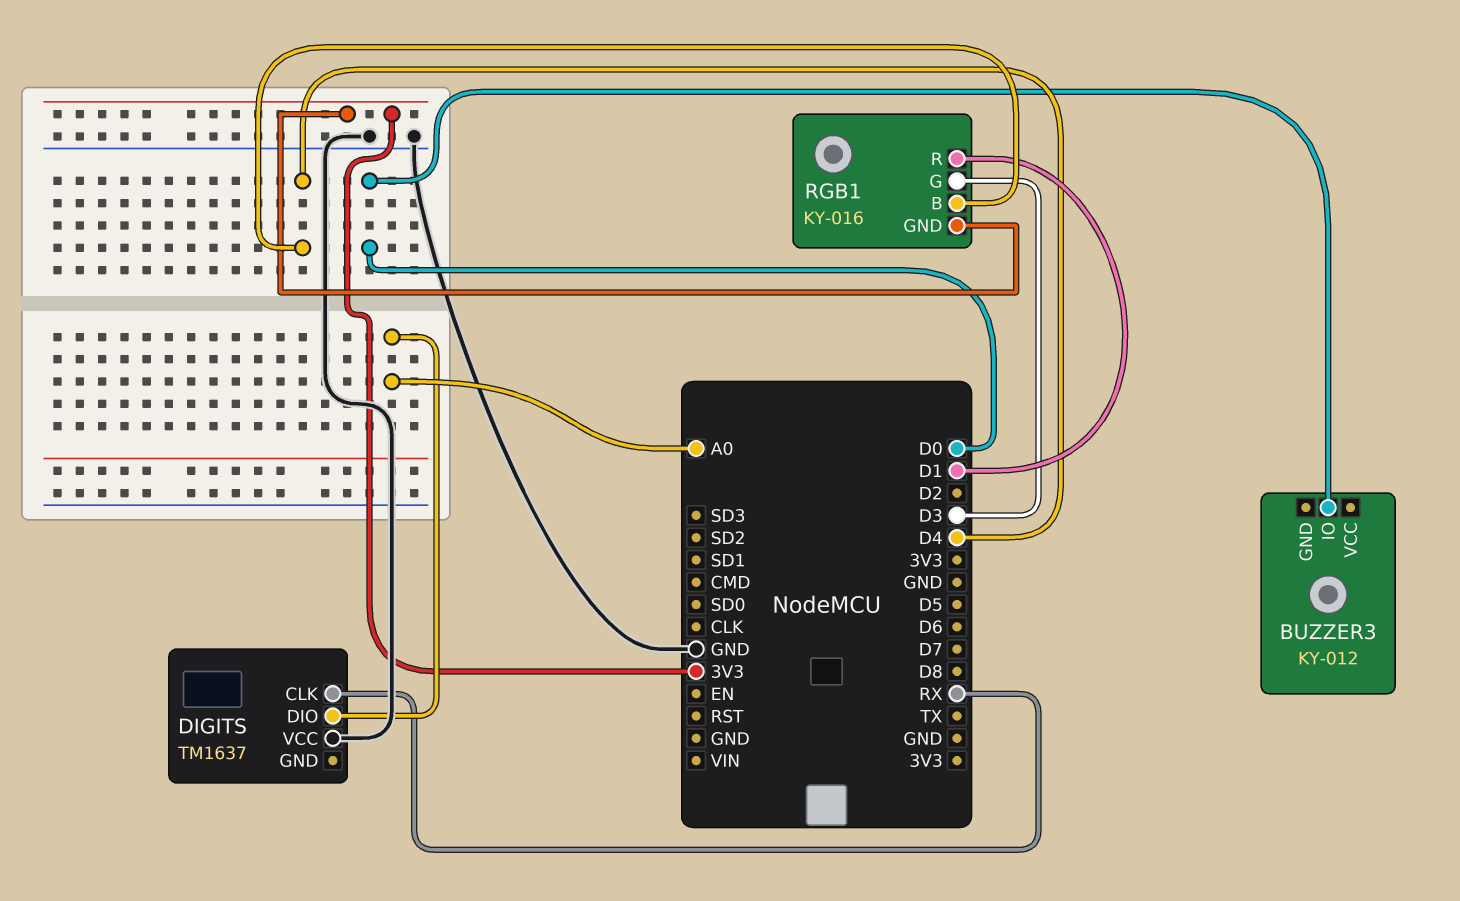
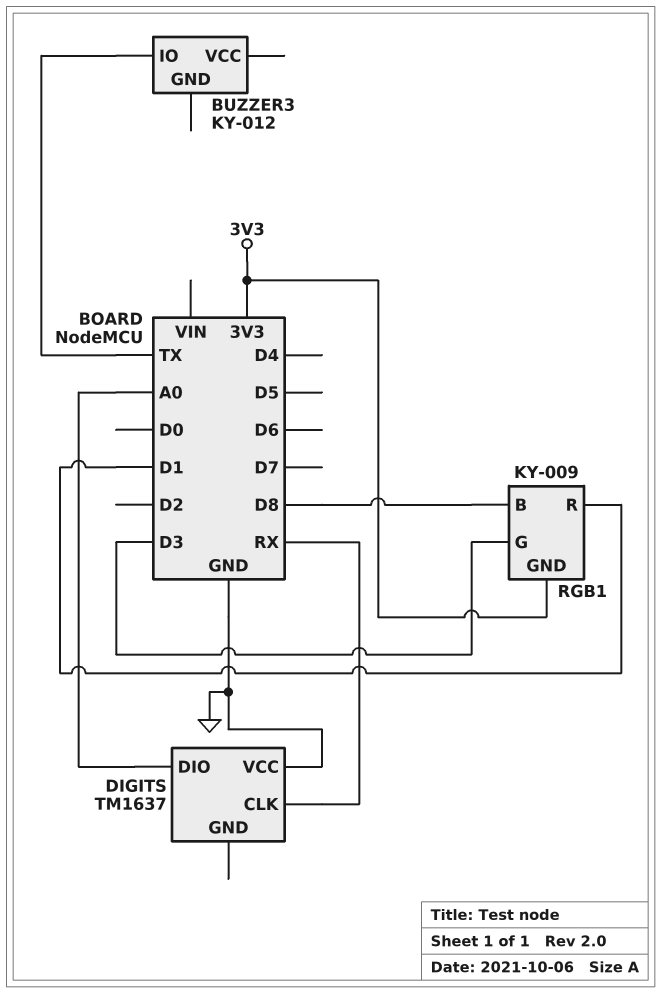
BUZZER3 pin IO: D0 -> TX
RGB1: KY-016 -> KY-009
RGB1 pin B: D4 -> D8

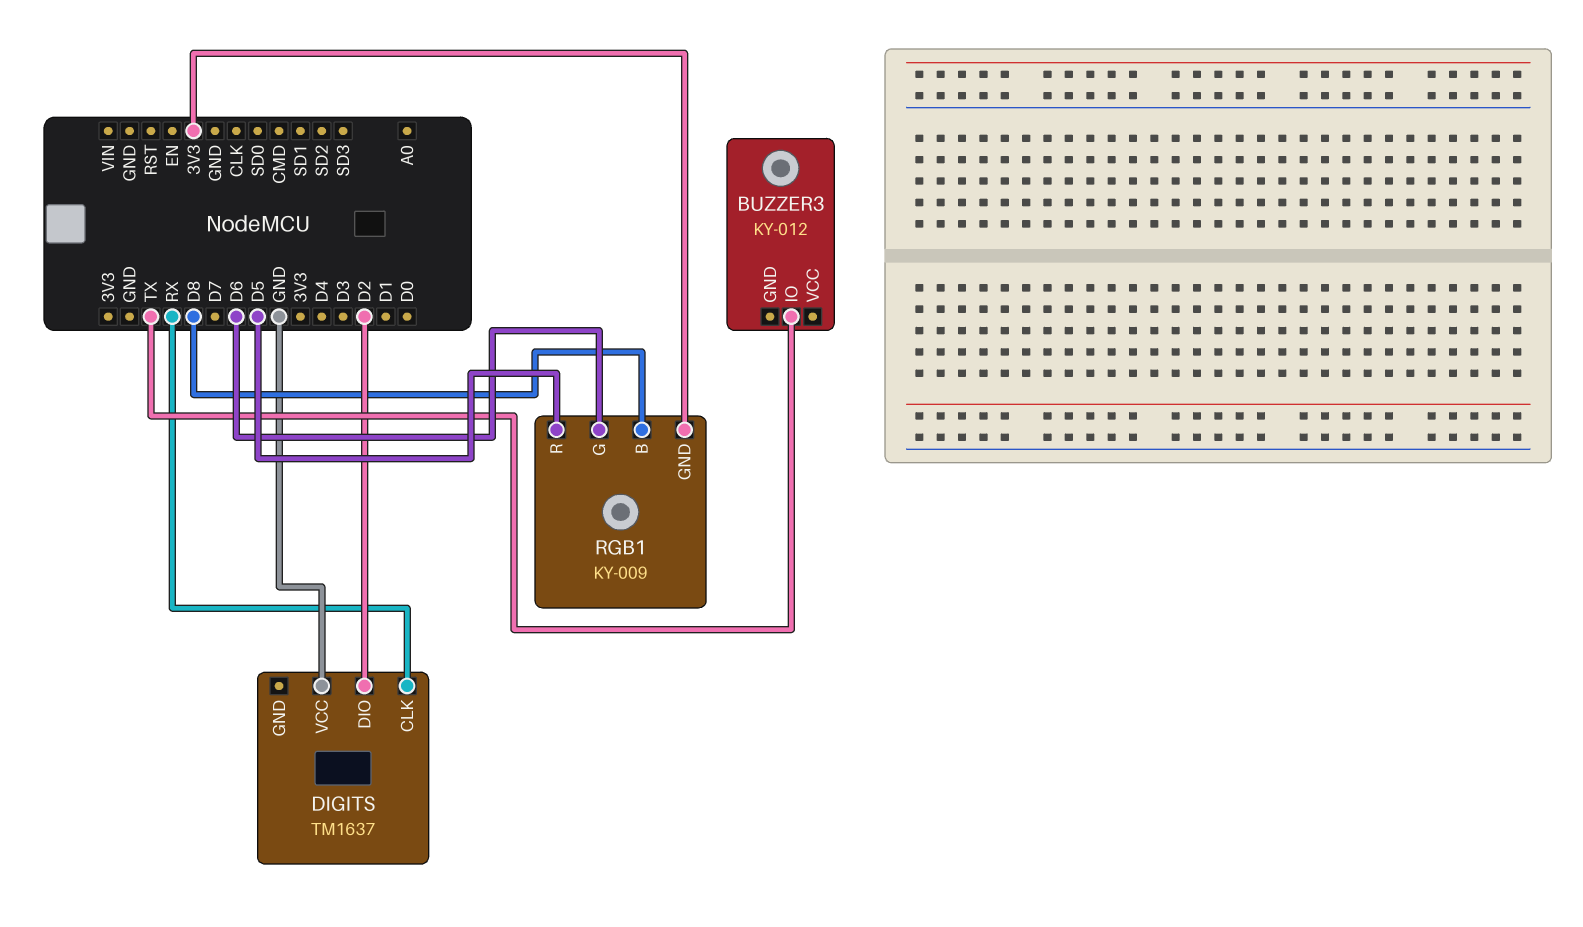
DIGITS pin DIO: A0 -> D2
RGB1 pin G: D3 -> D6
RGB1 pin R: D1 -> D5

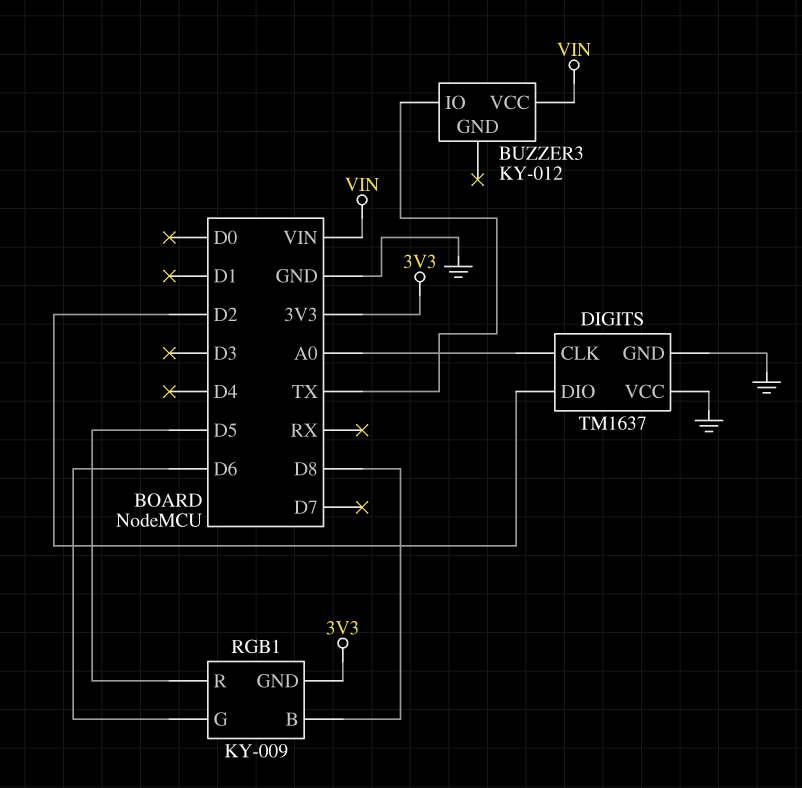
BUZZER3 pin VCC: none -> VIN
DIGITS pin CLK: RX -> A0
DIGITS pin GND: none -> GND

